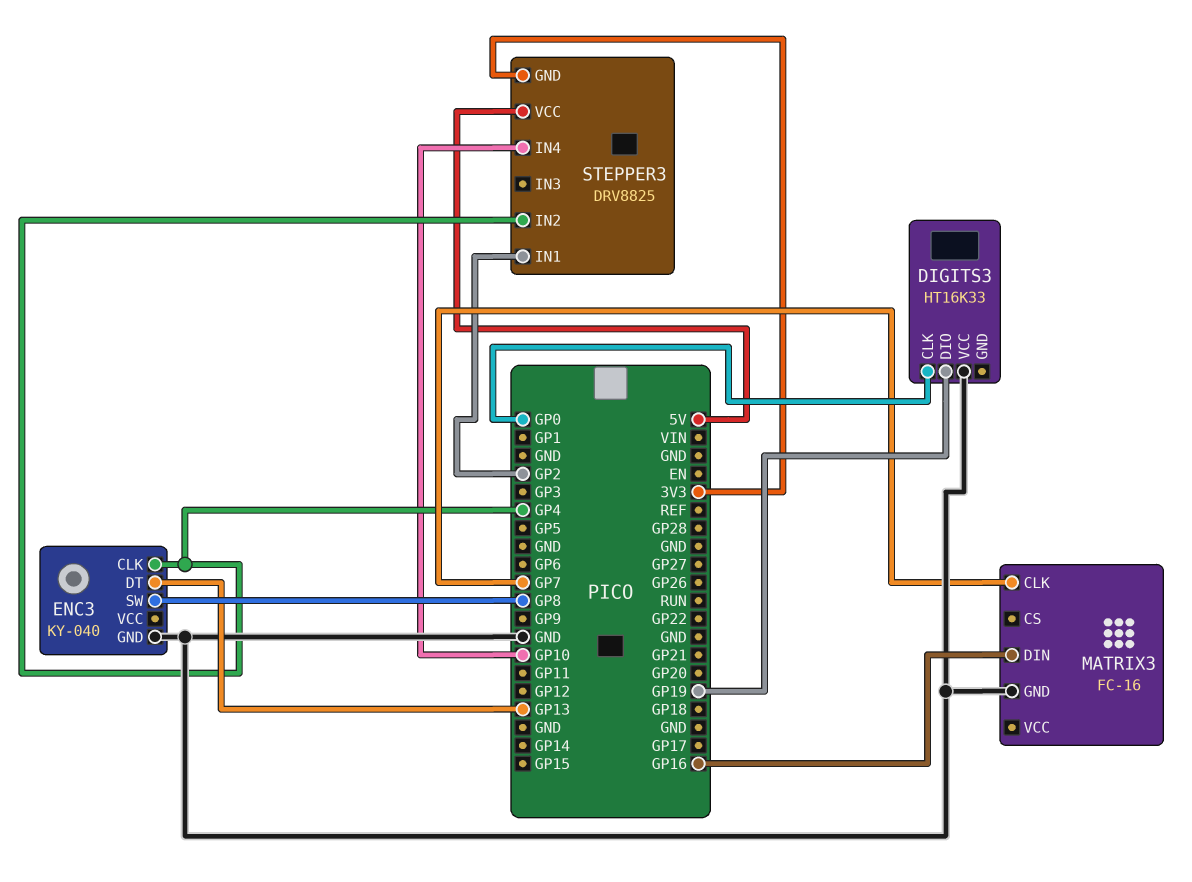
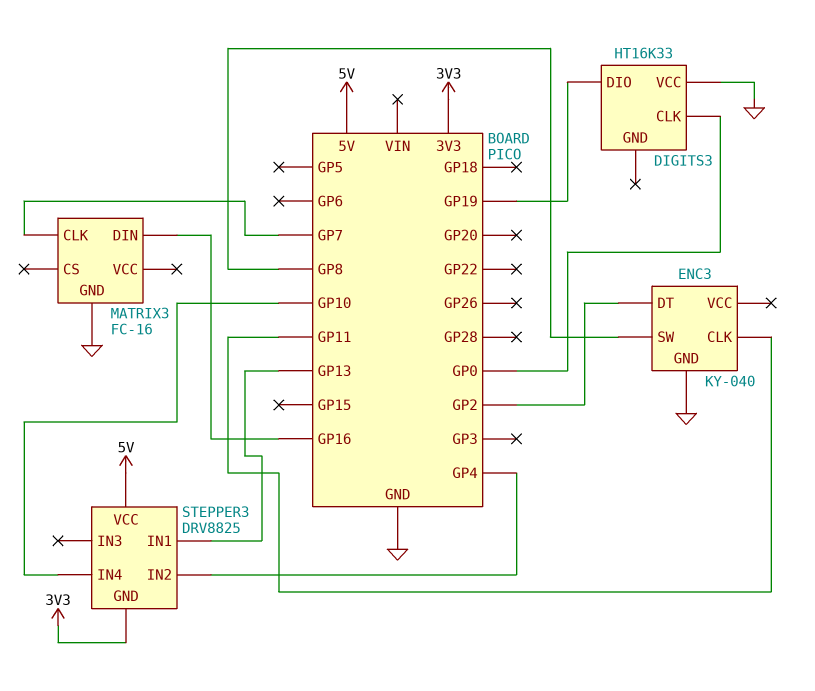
ENC3 pin CLK: GP4 -> GP11
ENC3 pin DT: GP13 -> GP2
STEPPER3 pin IN1: GP2 -> GP13

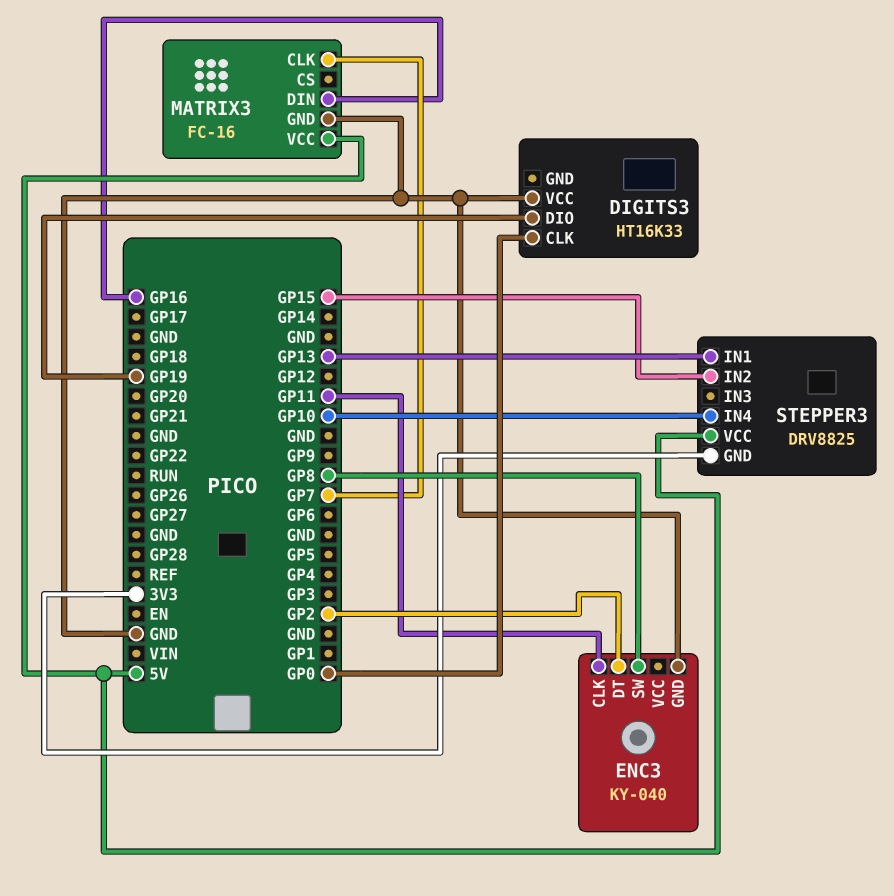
MATRIX3 pin VCC: none -> 5V
STEPPER3 pin IN2: GP4 -> GP15

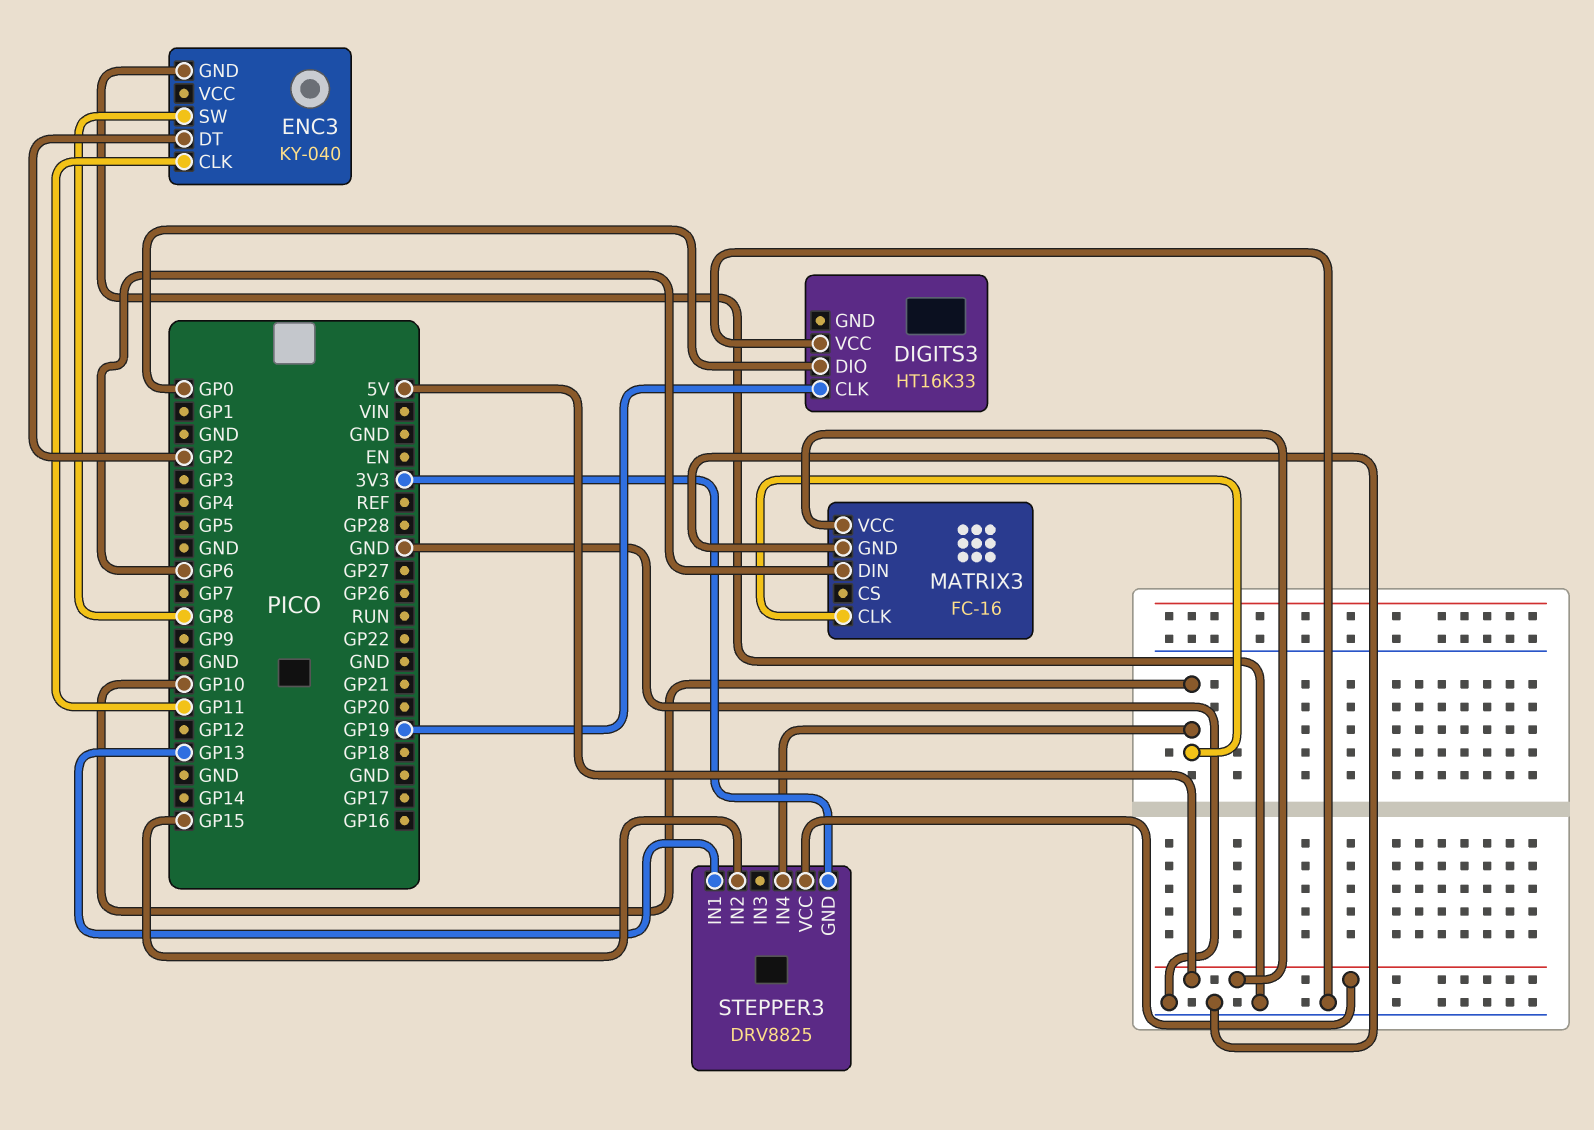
DIGITS3 pin CLK: GP0 -> GP19
DIGITS3 pin DIO: GP19 -> GP0
MATRIX3 pin CLK: GP7 -> GP10
MATRIX3 pin DIN: GP16 -> GP6

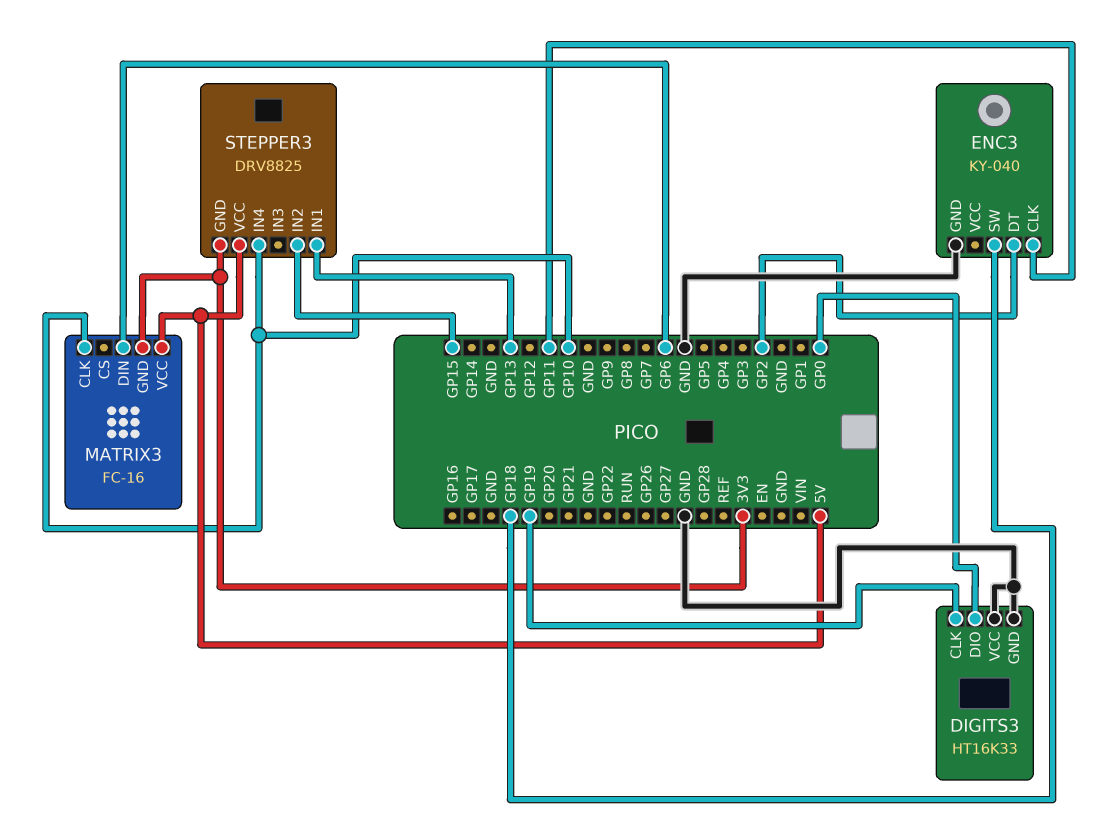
DIGITS3 pin GND: none -> GND
ENC3 pin SW: GP8 -> GP18
MATRIX3 pin GND: GND -> 3V3

